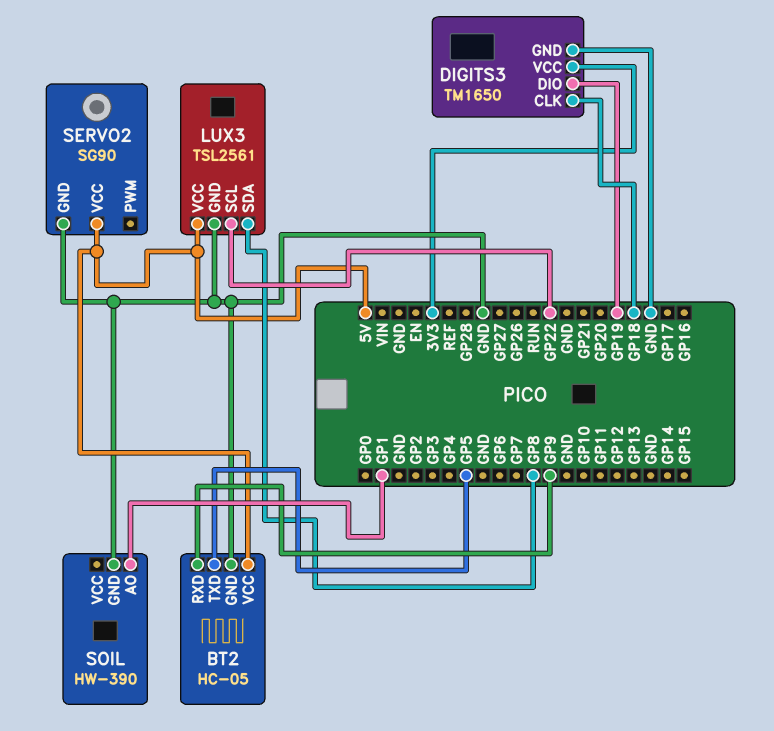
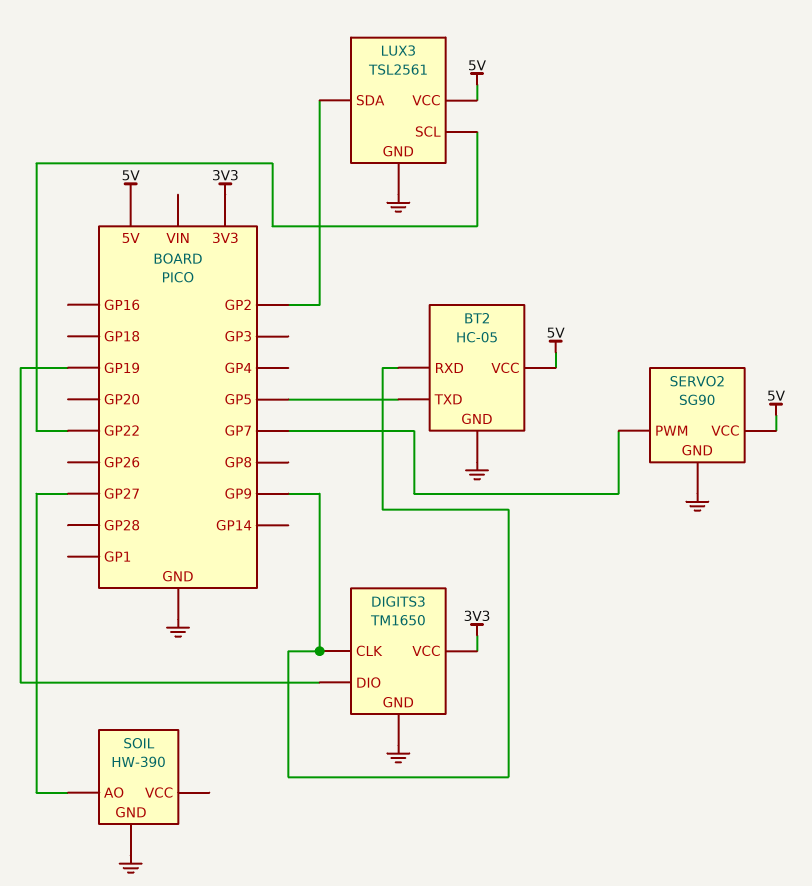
DIGITS3 pin CLK: GP18 -> GP9
LUX3 pin SDA: GP8 -> GP2
SERVO2 pin PWM: none -> GP7
SOIL pin AO: GP1 -> GP27

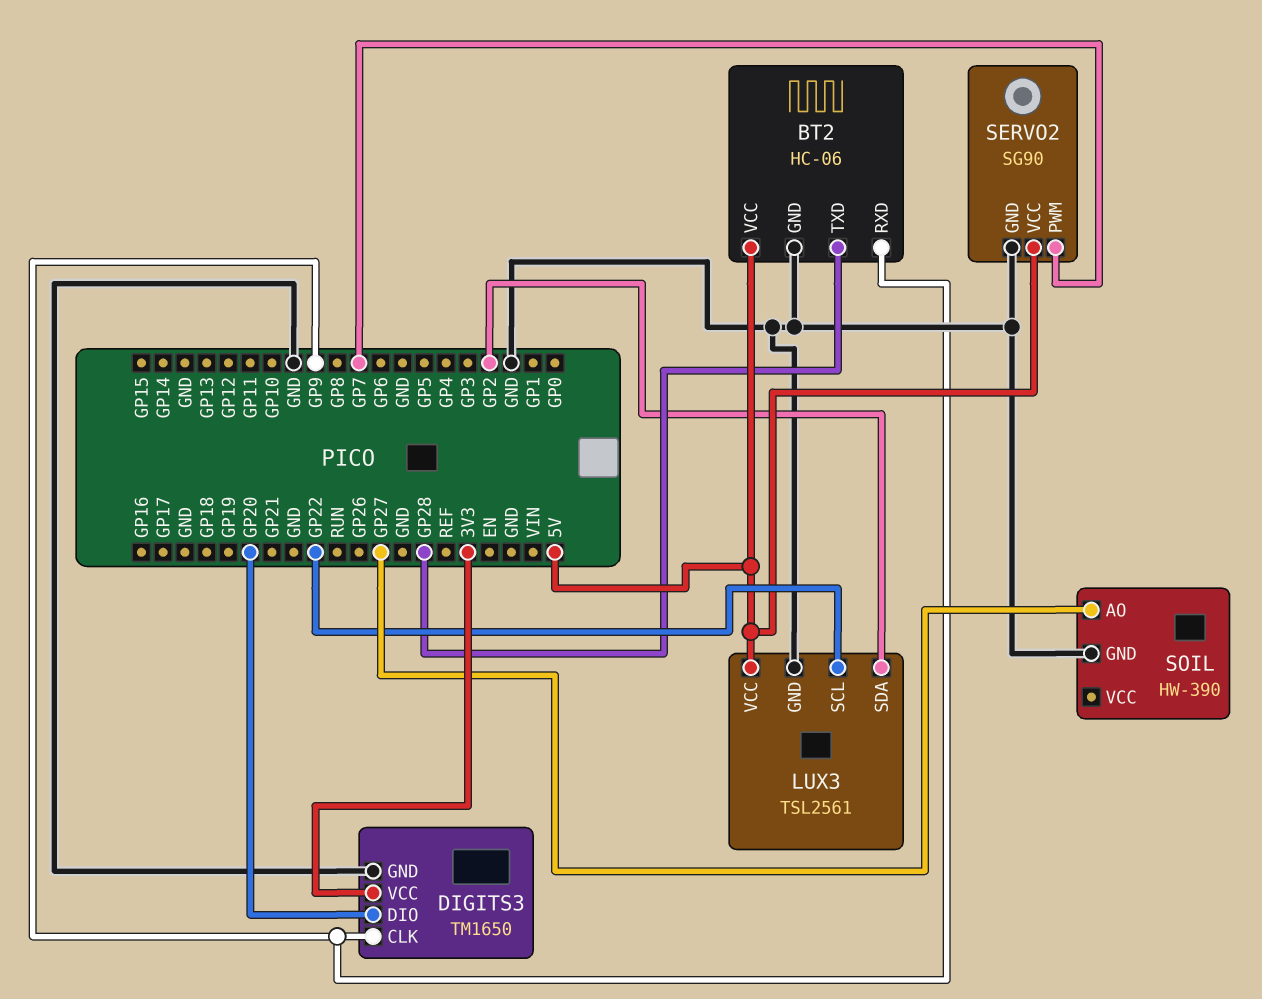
BT2: HC-05 -> HC-06
BT2 pin TXD: GP5 -> GP28
DIGITS3 pin DIO: GP19 -> GP20

